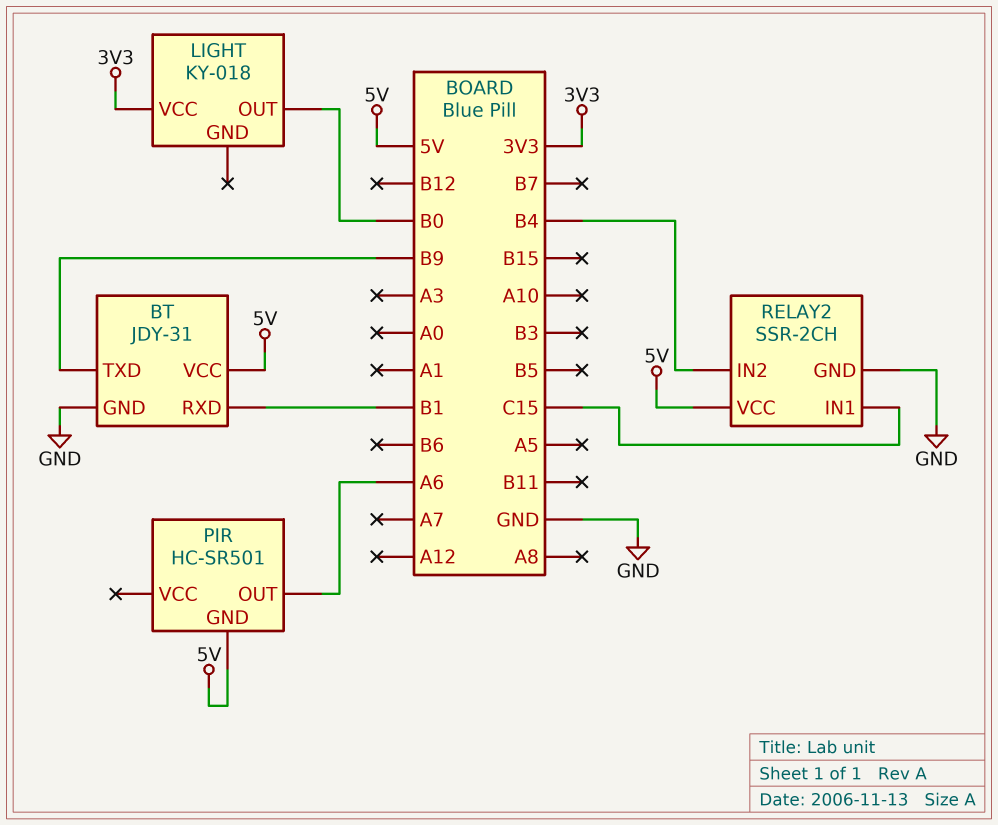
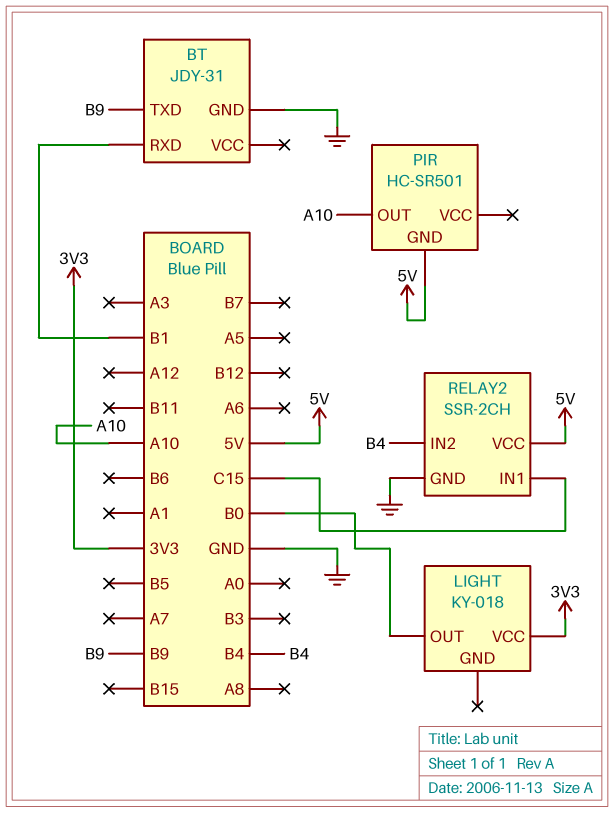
BT pin VCC: 5V -> none
PIR pin OUT: A6 -> A10

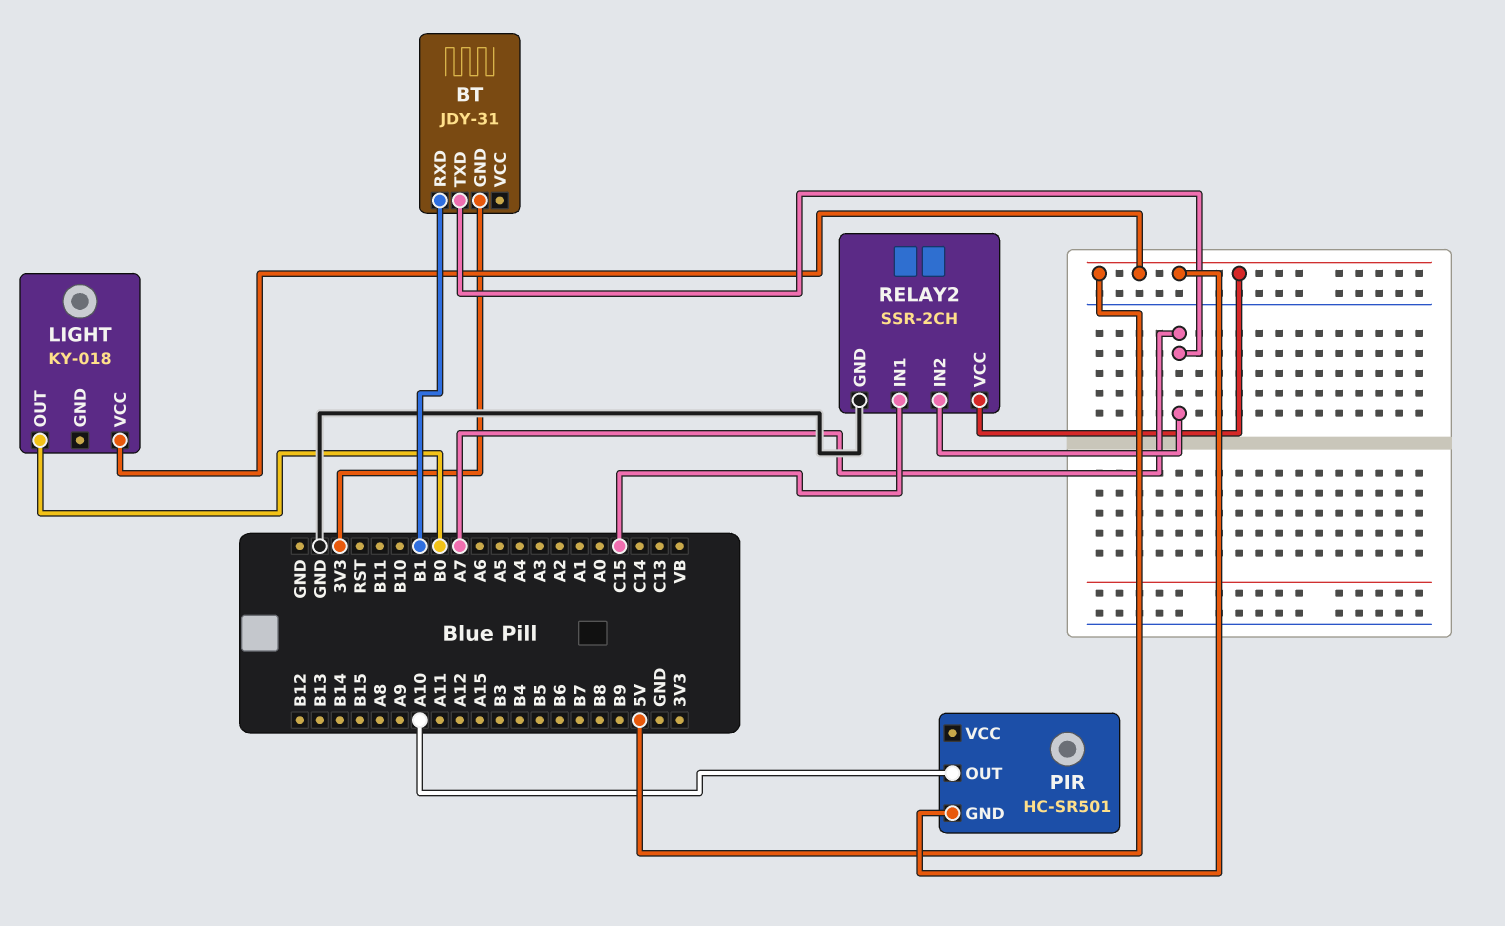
BT pin GND: GND -> 3V3
BT pin TXD: B9 -> A7
LIGHT pin VCC: 3V3 -> 5V
RELAY2 pin IN2: B4 -> A7

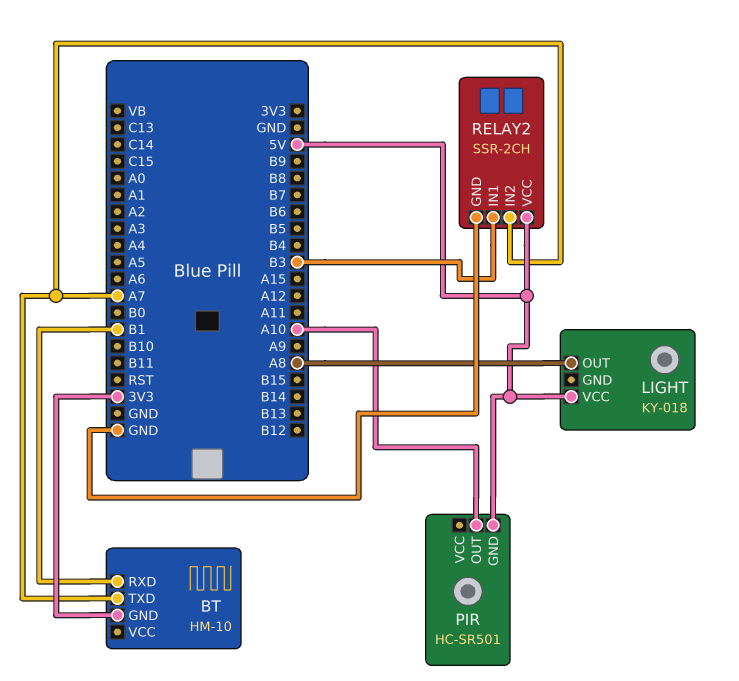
BT: JDY-31 -> HM-10
LIGHT pin OUT: B0 -> A8
RELAY2 pin IN1: C15 -> B3

